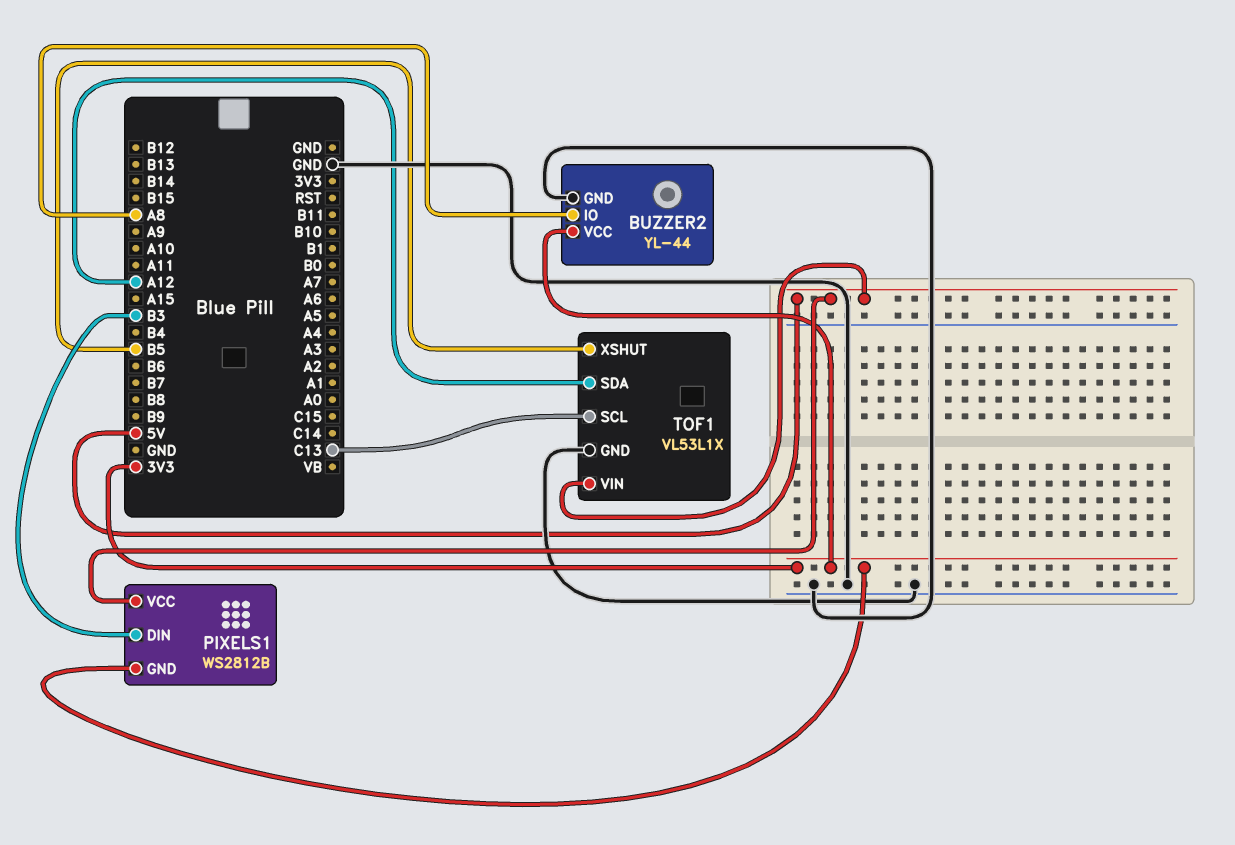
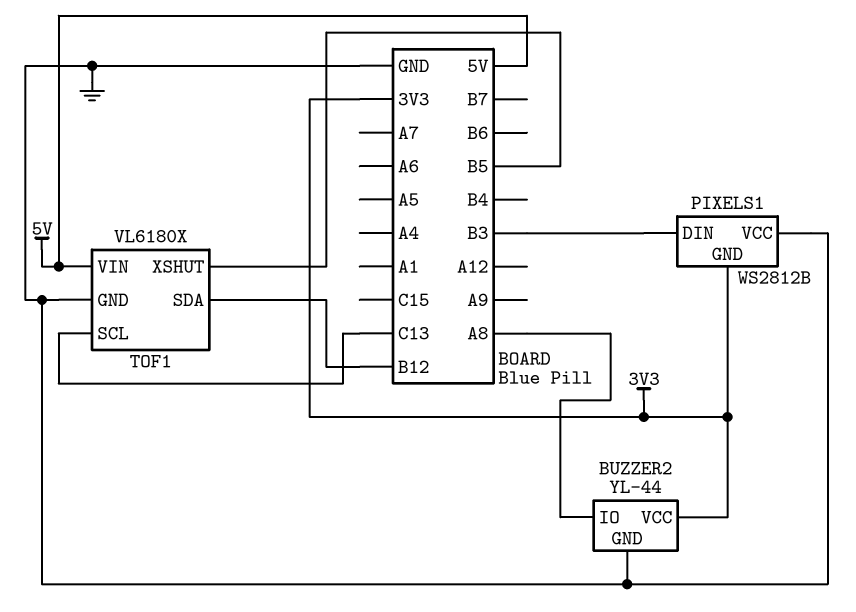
PIXELS1 pin VCC: 5V -> GND
TOF1: VL53L1X -> VL6180X
TOF1 pin SDA: A12 -> B12

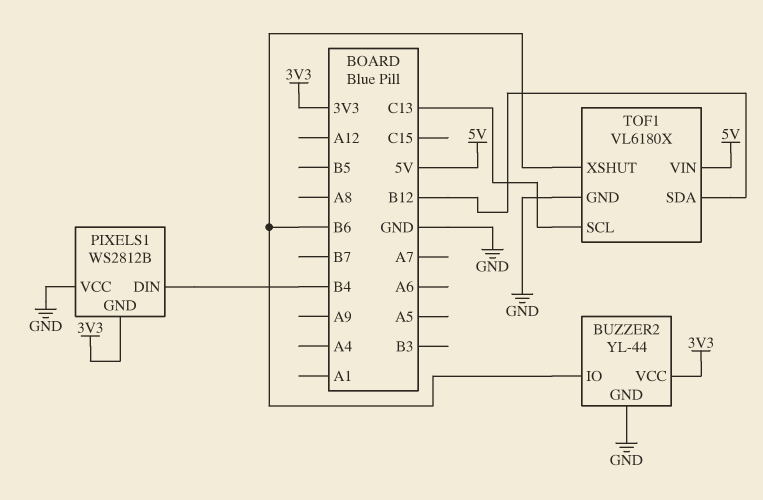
BUZZER2 pin IO: A8 -> B6
PIXELS1 pin DIN: B3 -> B4
TOF1 pin XSHUT: B5 -> B6

